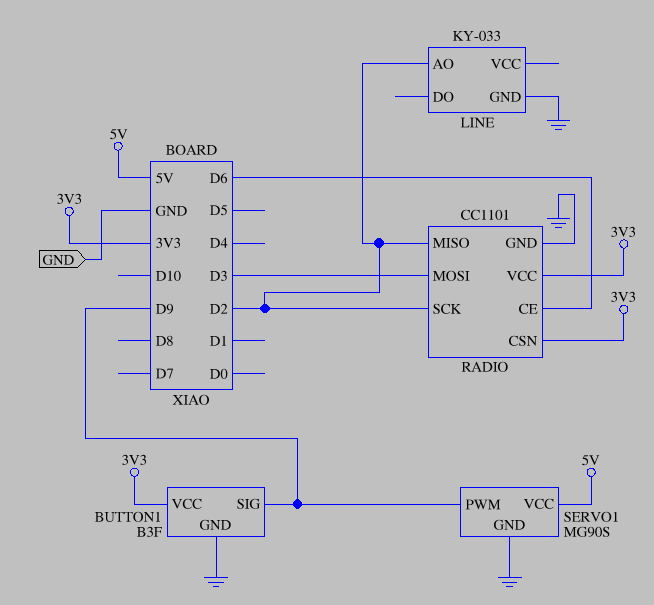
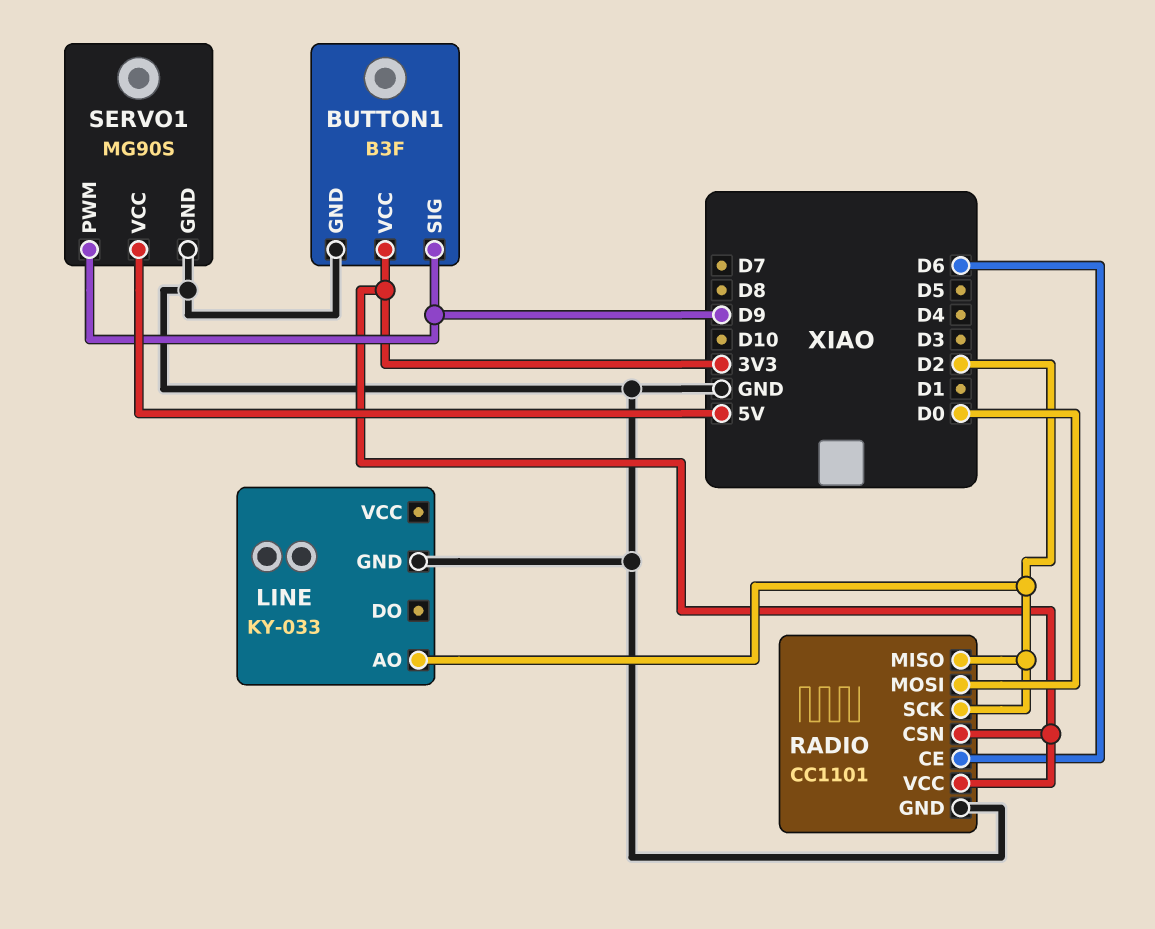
RADIO pin MOSI: D3 -> D0

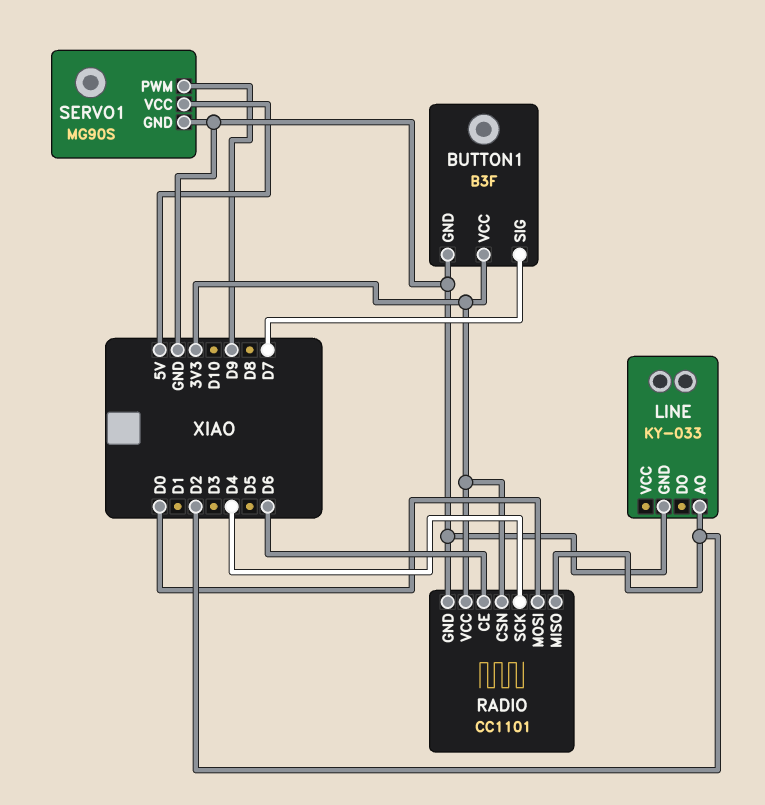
BUTTON1 pin SIG: D9 -> D7
RADIO pin SCK: D2 -> D4

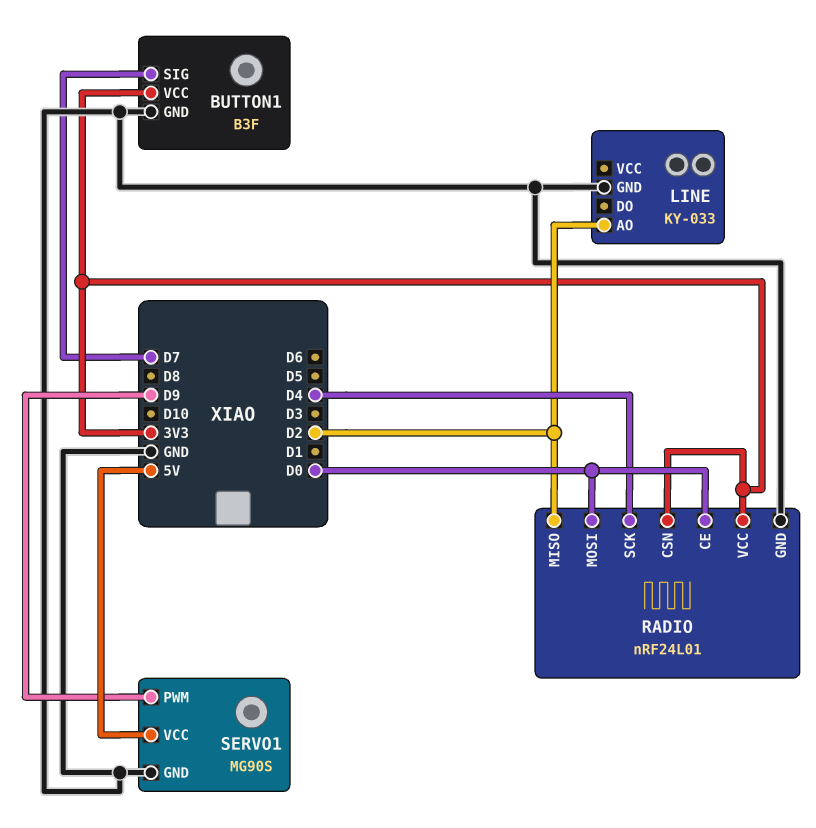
RADIO: CC1101 -> nRF24L01
RADIO pin CE: D6 -> D0

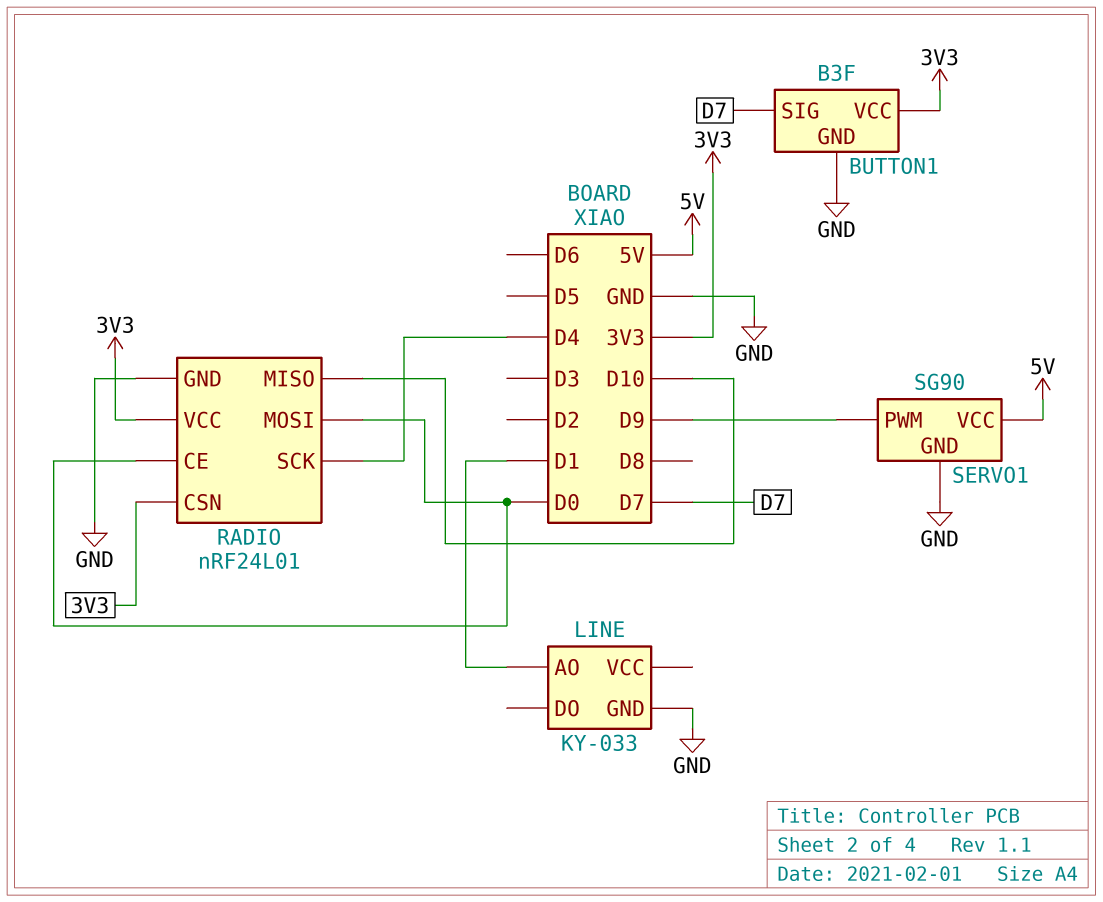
LINE pin AO: D2 -> D1
RADIO pin MISO: D2 -> D10
SERVO1: MG90S -> SG90

